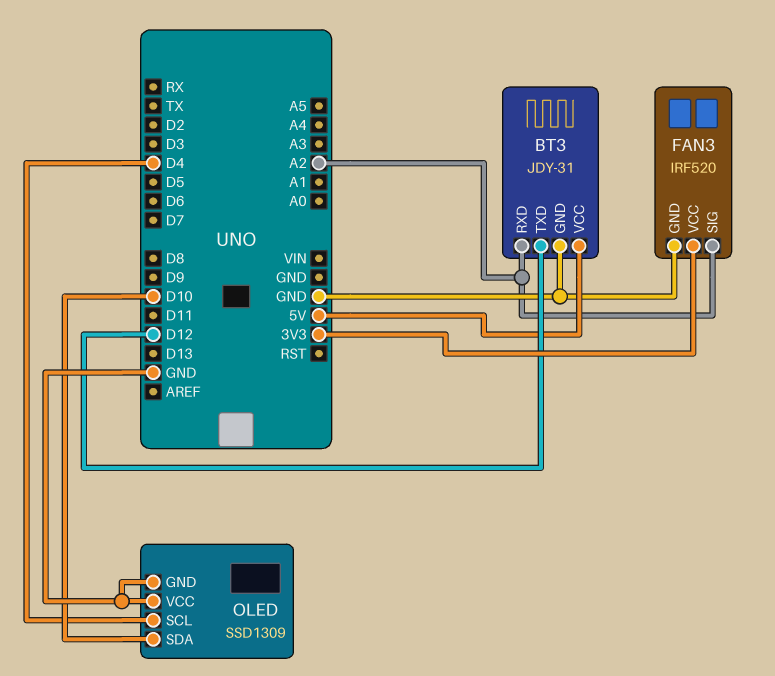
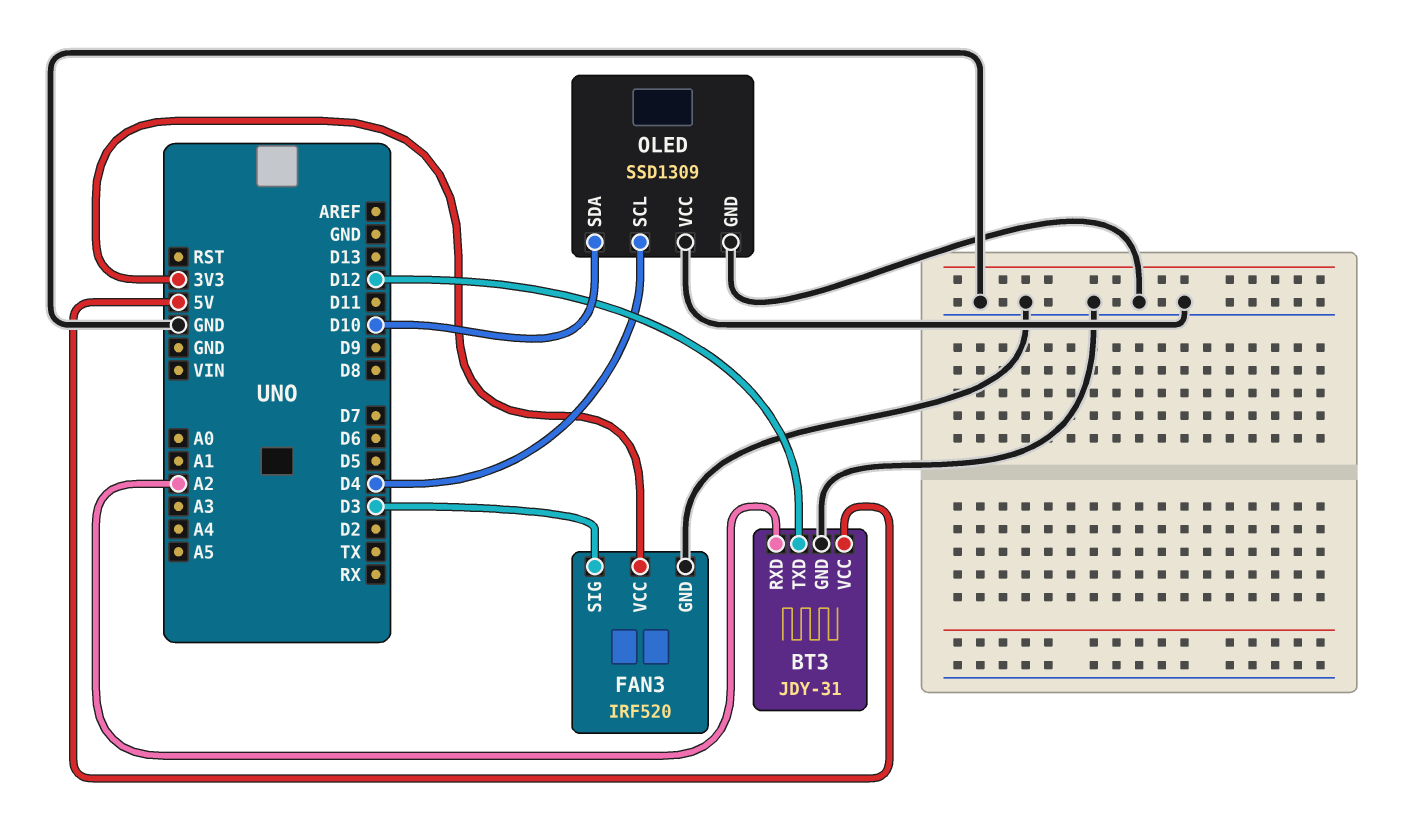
FAN3 pin SIG: A2 -> D3

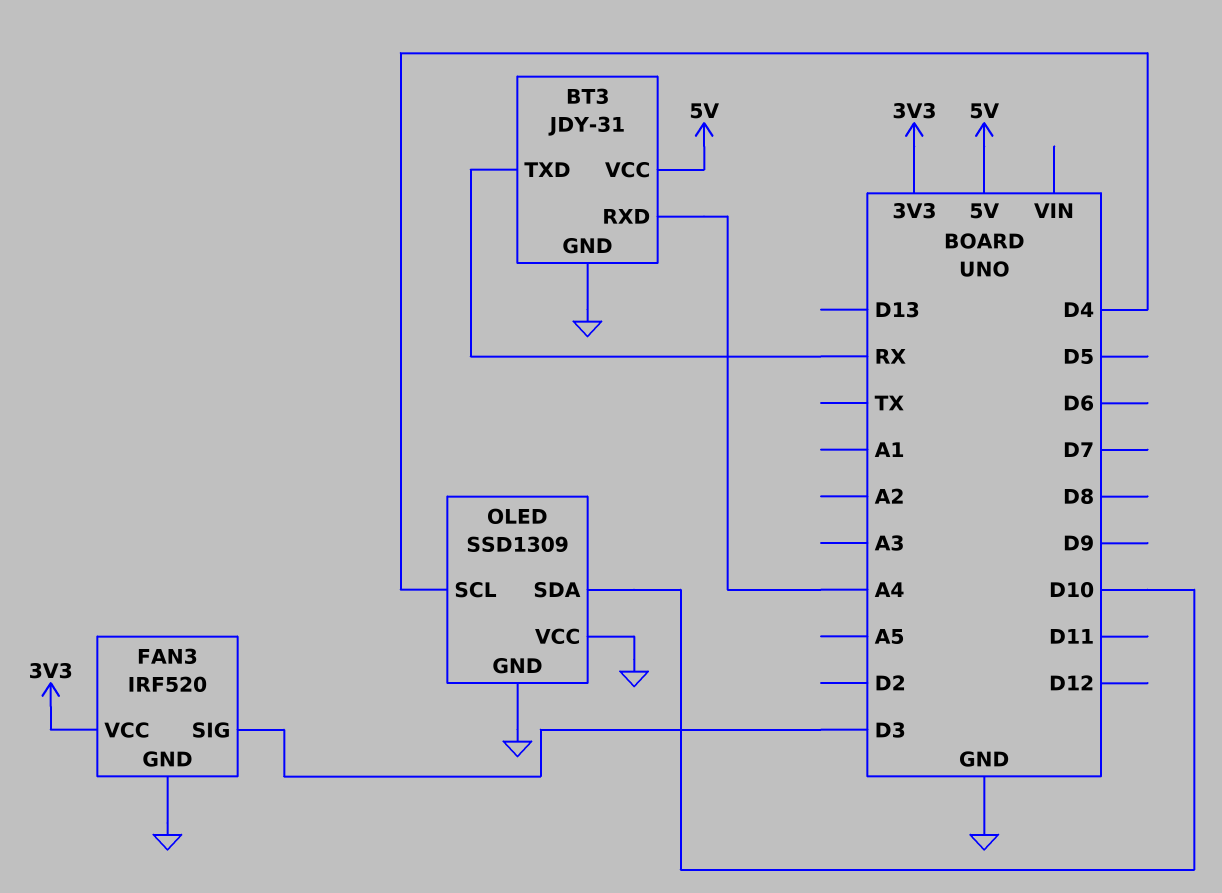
BT3 pin RXD: A2 -> A4
BT3 pin TXD: D12 -> RX

